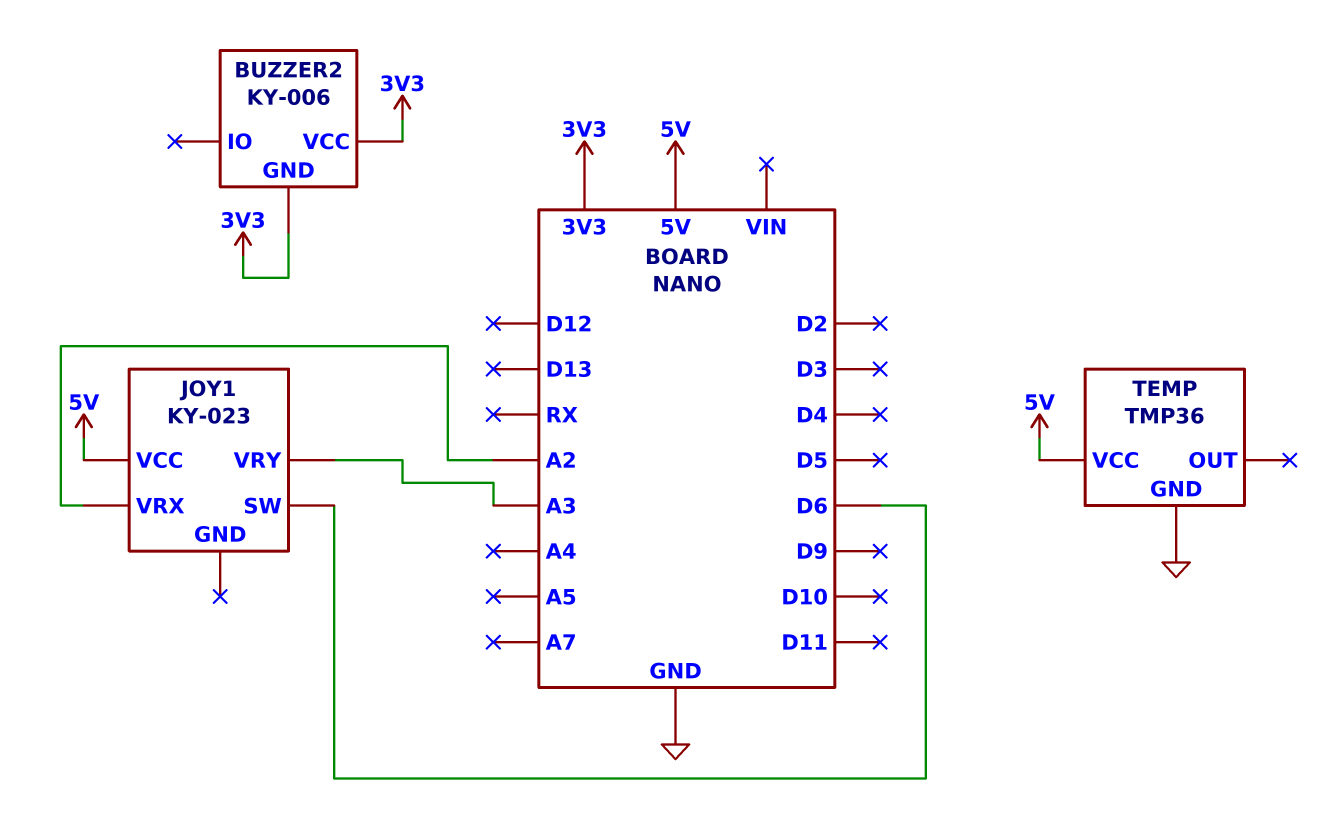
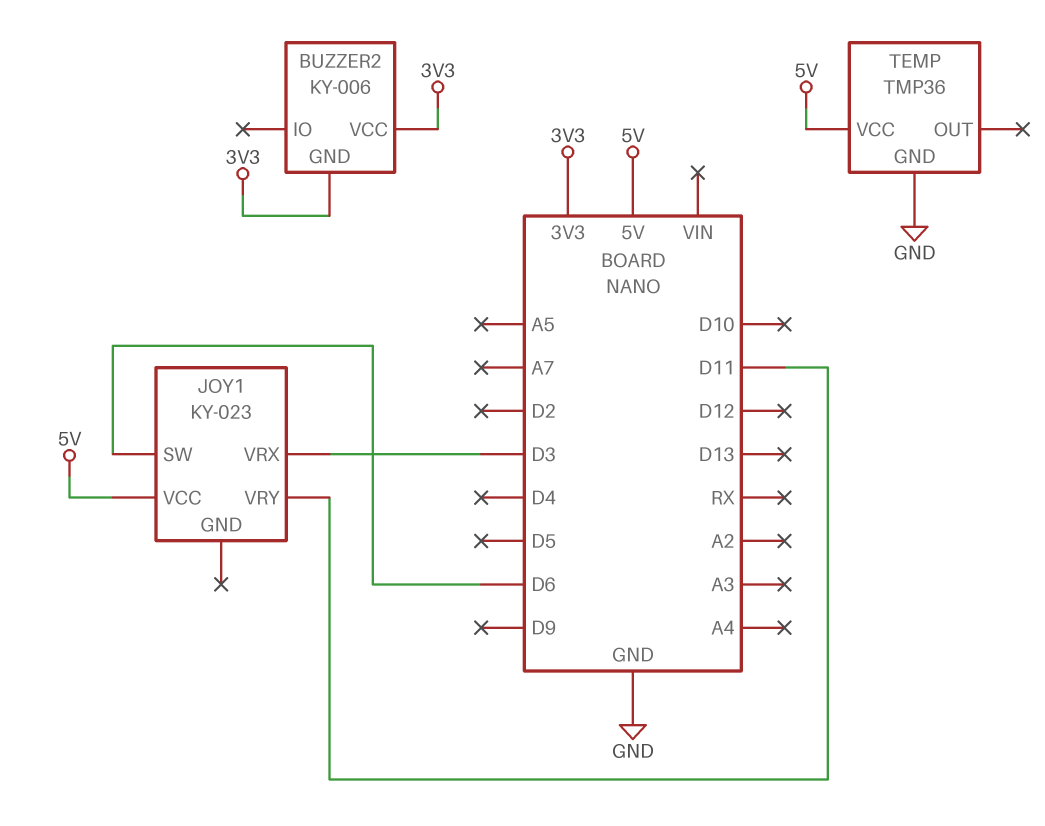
JOY1 pin VRX: A2 -> D3
JOY1 pin VRY: A3 -> D11

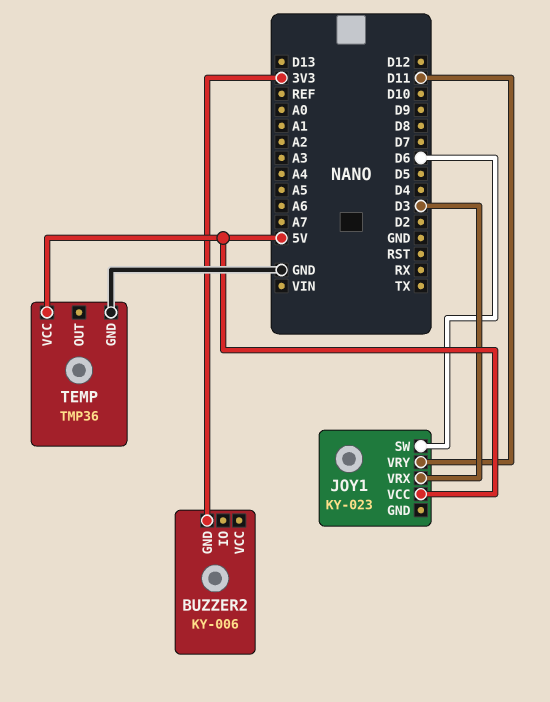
BUZZER2 pin VCC: 3V3 -> none

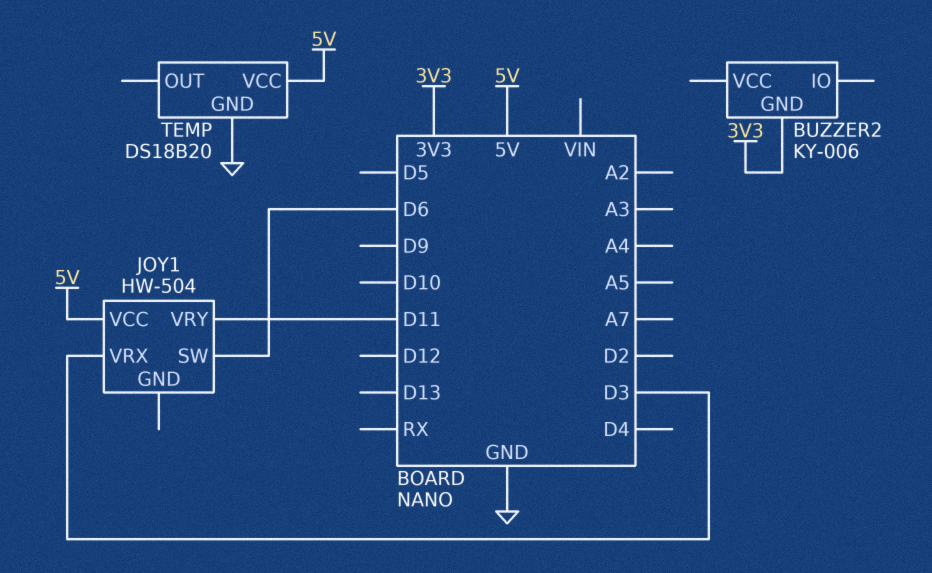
JOY1: KY-023 -> HW-504
TEMP: TMP36 -> DS18B20

